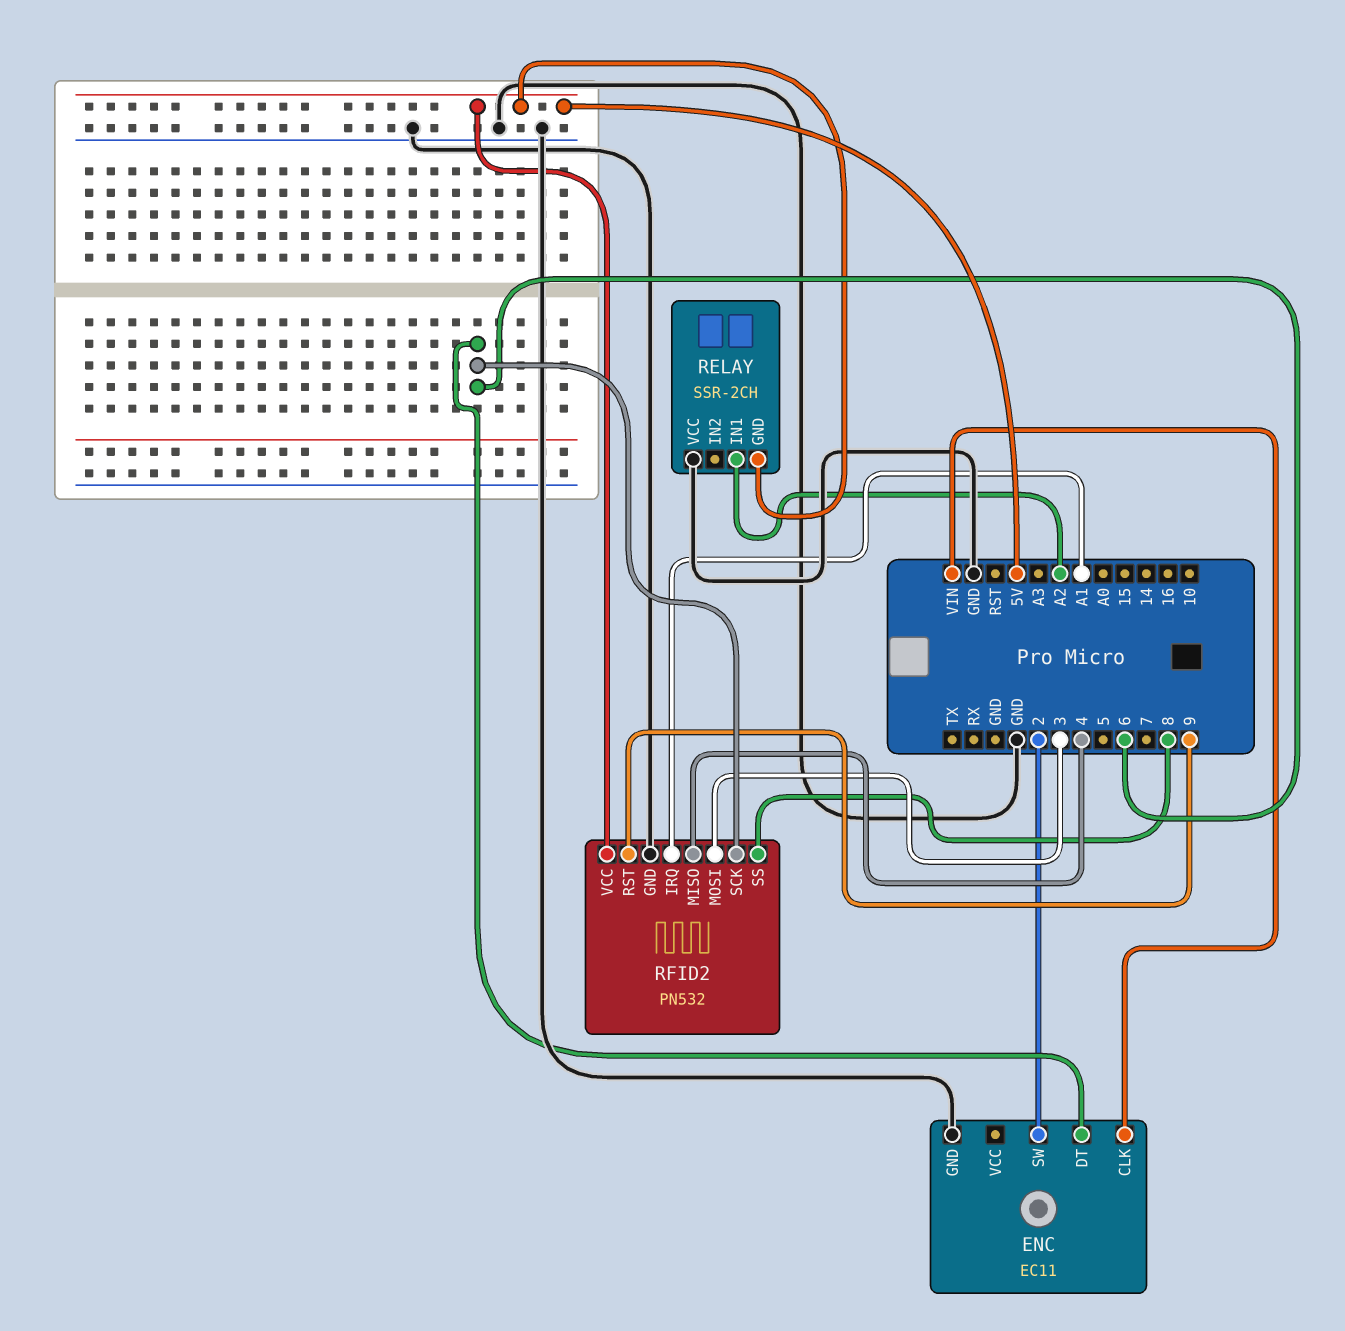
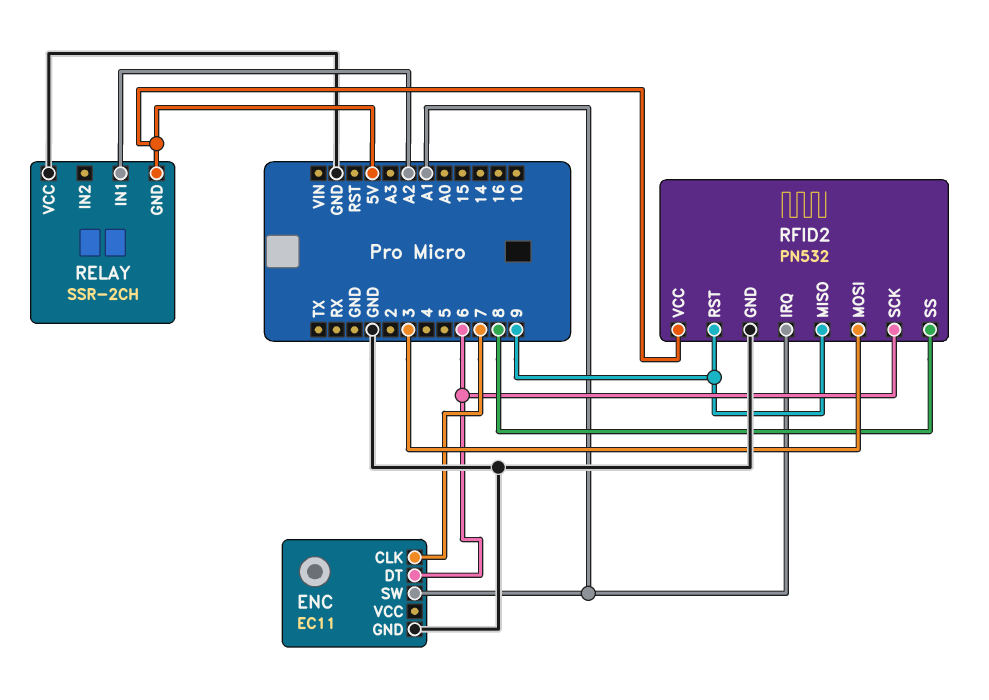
ENC pin CLK: VIN -> 7
ENC pin SW: 2 -> A1
RFID2 pin MISO: 4 -> 9

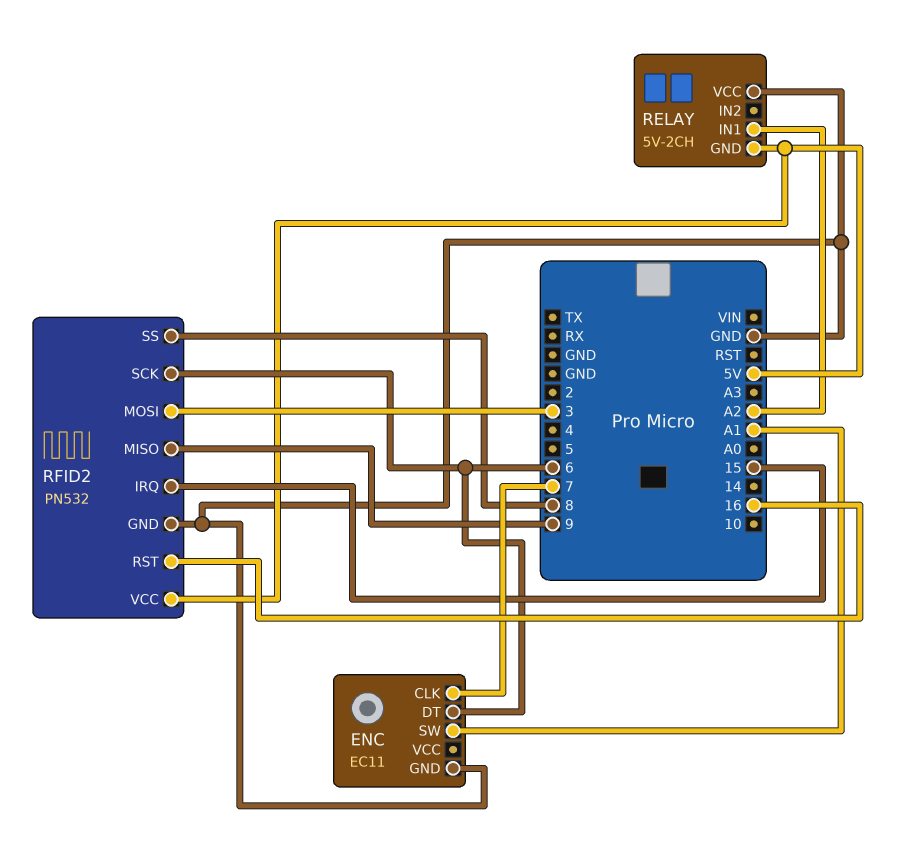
RELAY: SSR-2CH -> 5V-2CH
RFID2 pin IRQ: A1 -> 15
RFID2 pin RST: 9 -> 16

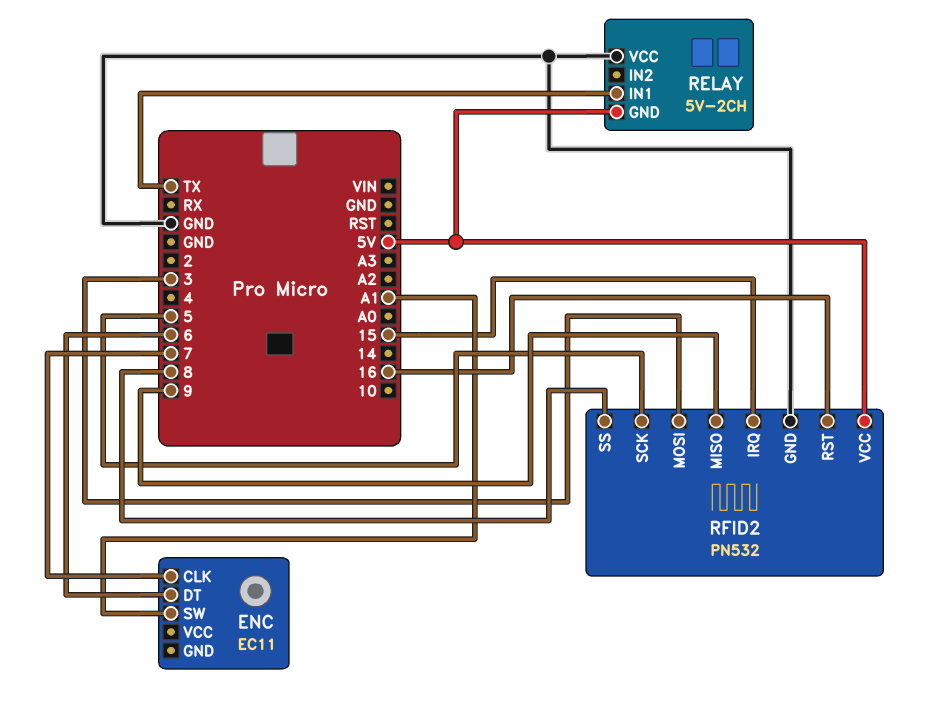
ENC pin GND: GND -> none
RELAY pin IN1: A2 -> TX
RFID2 pin SCK: 6 -> 5

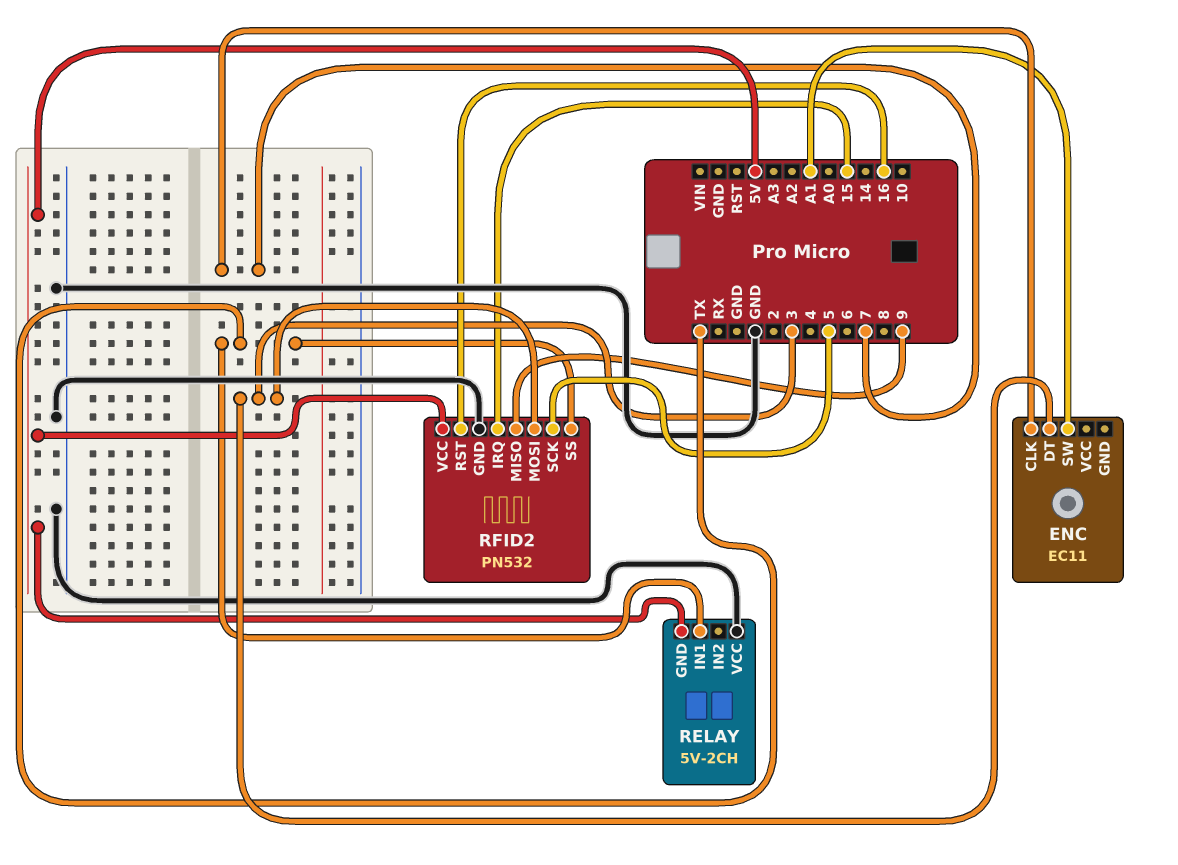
ENC pin DT: 6 -> 3
RFID2 pin SS: 8 -> TX

